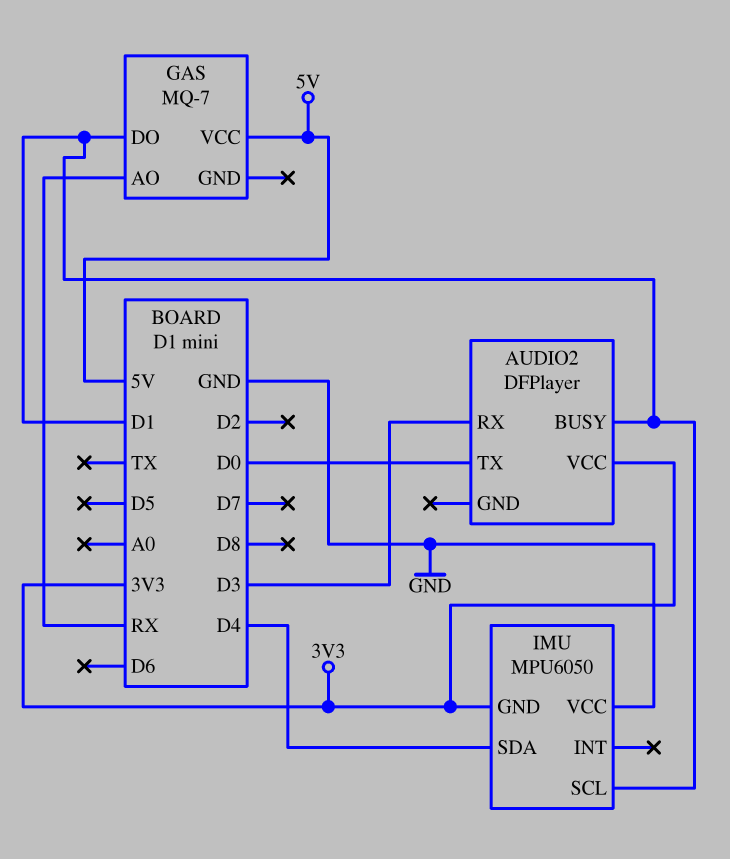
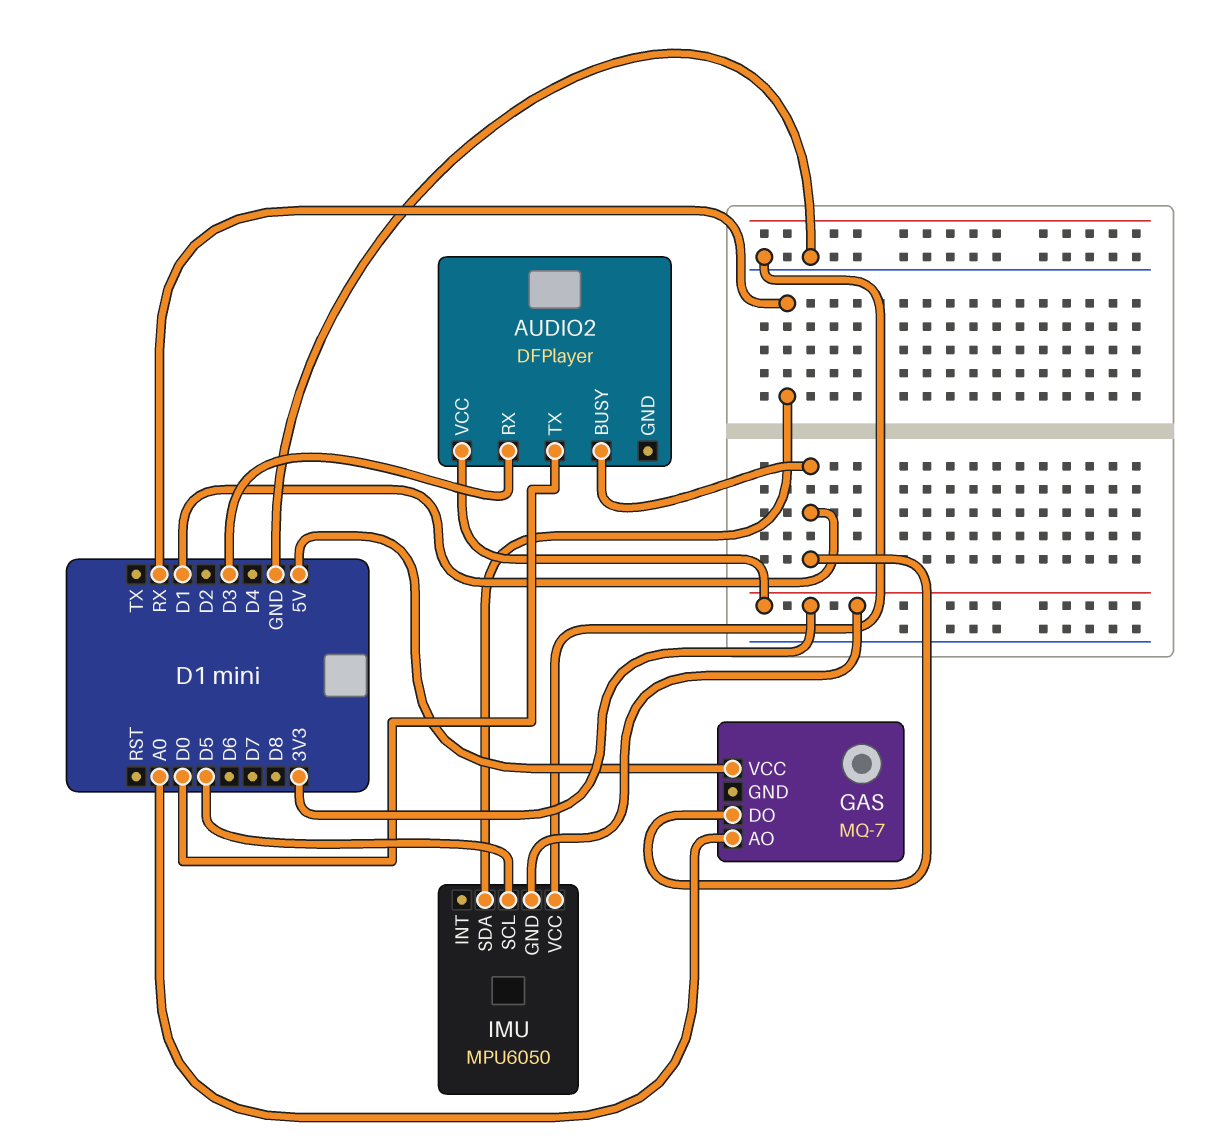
GAS pin AO: RX -> A0
IMU pin SCL: D1 -> D5
IMU pin SDA: D4 -> RX

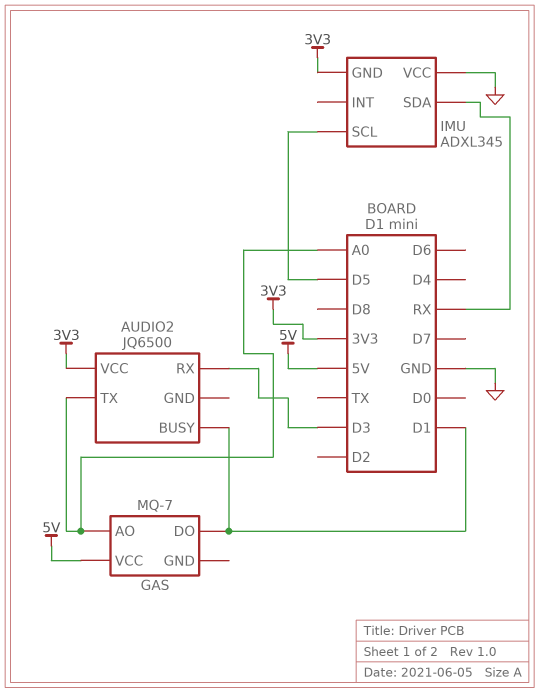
AUDIO2: DFPlayer -> JQ6500
AUDIO2 pin TX: D0 -> A0
IMU: MPU6050 -> ADXL345

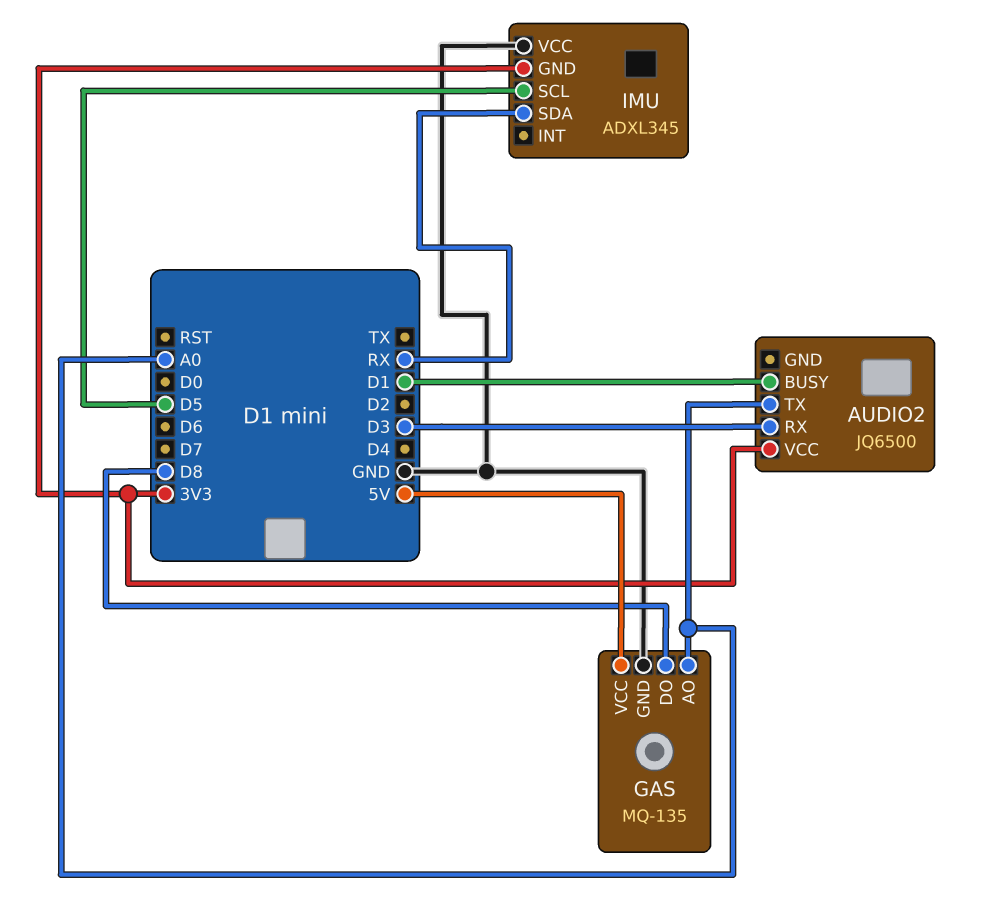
GAS: MQ-7 -> MQ-135
GAS pin DO: D1 -> D8
GAS pin GND: none -> GND

